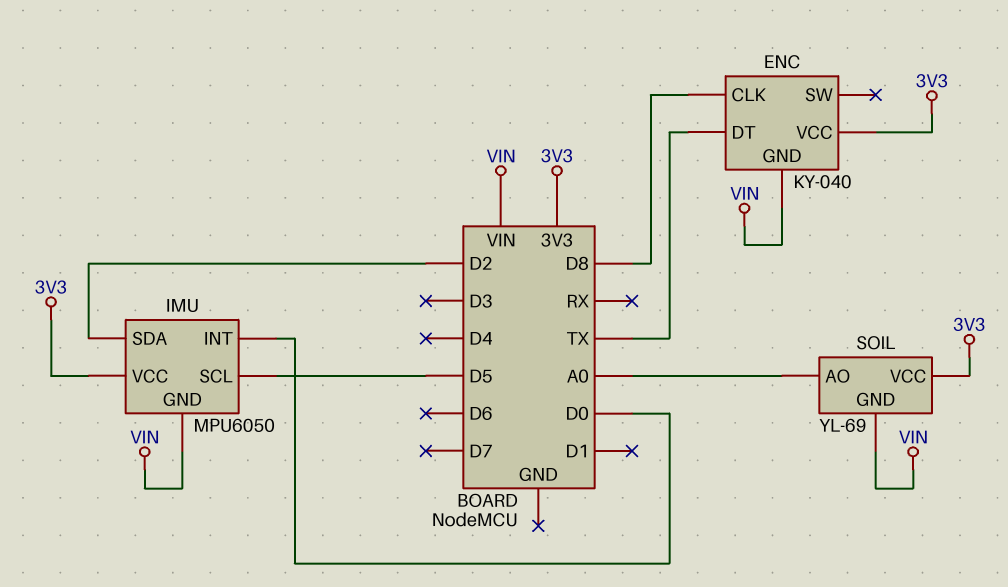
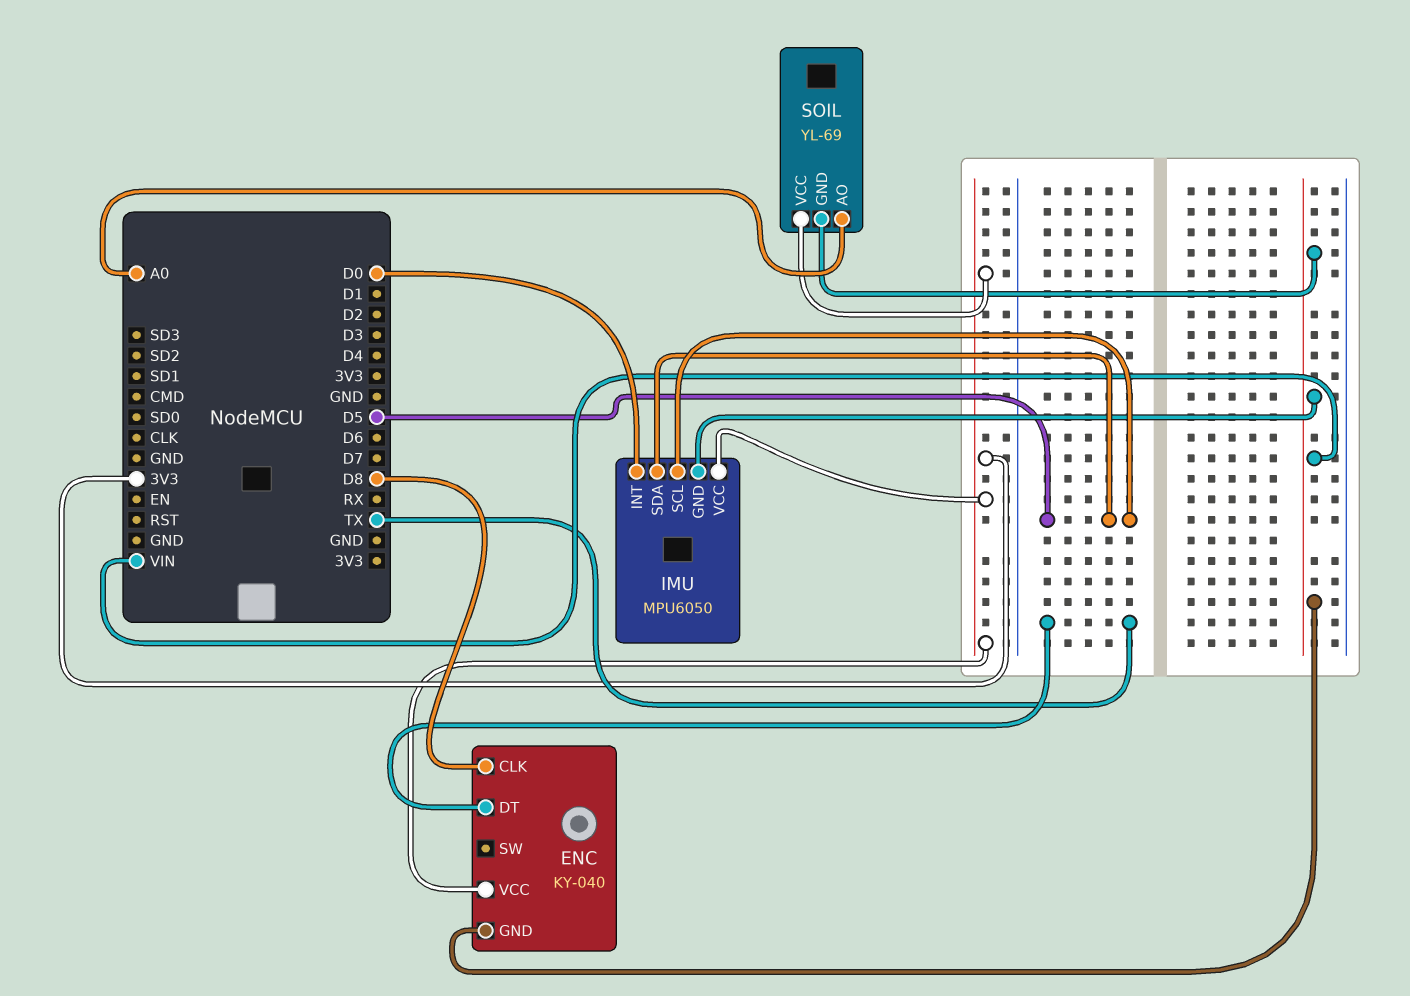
IMU pin SDA: D2 -> D5

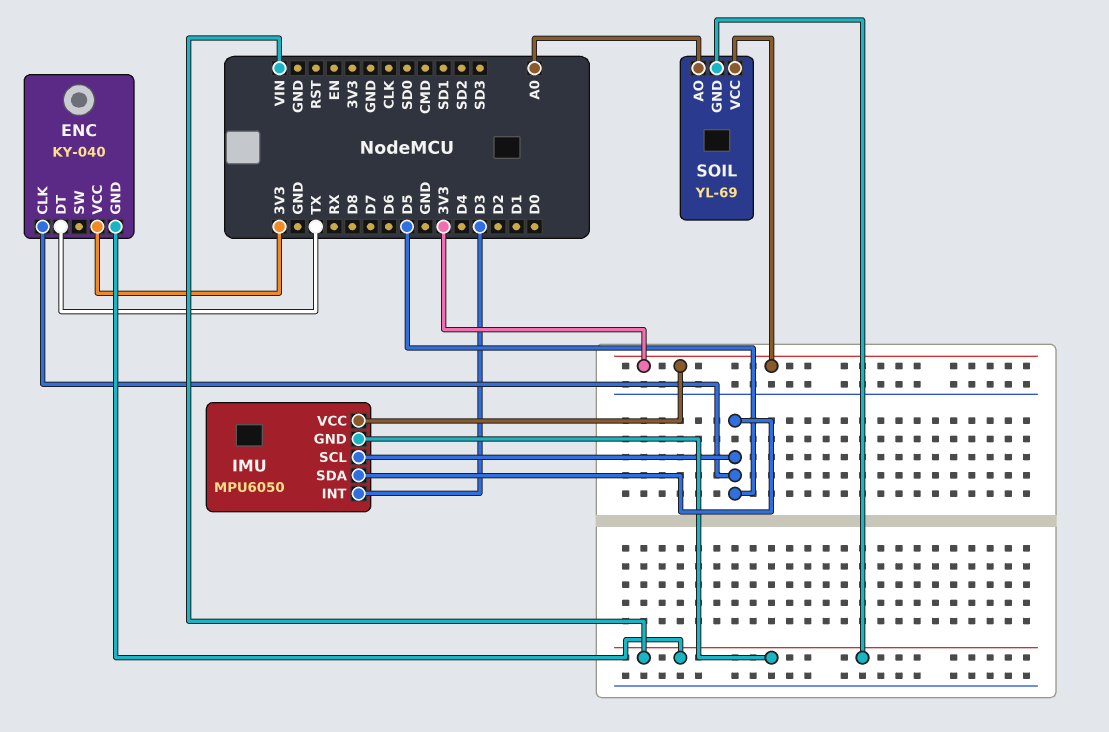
ENC pin CLK: D8 -> D5
IMU pin INT: D0 -> D3

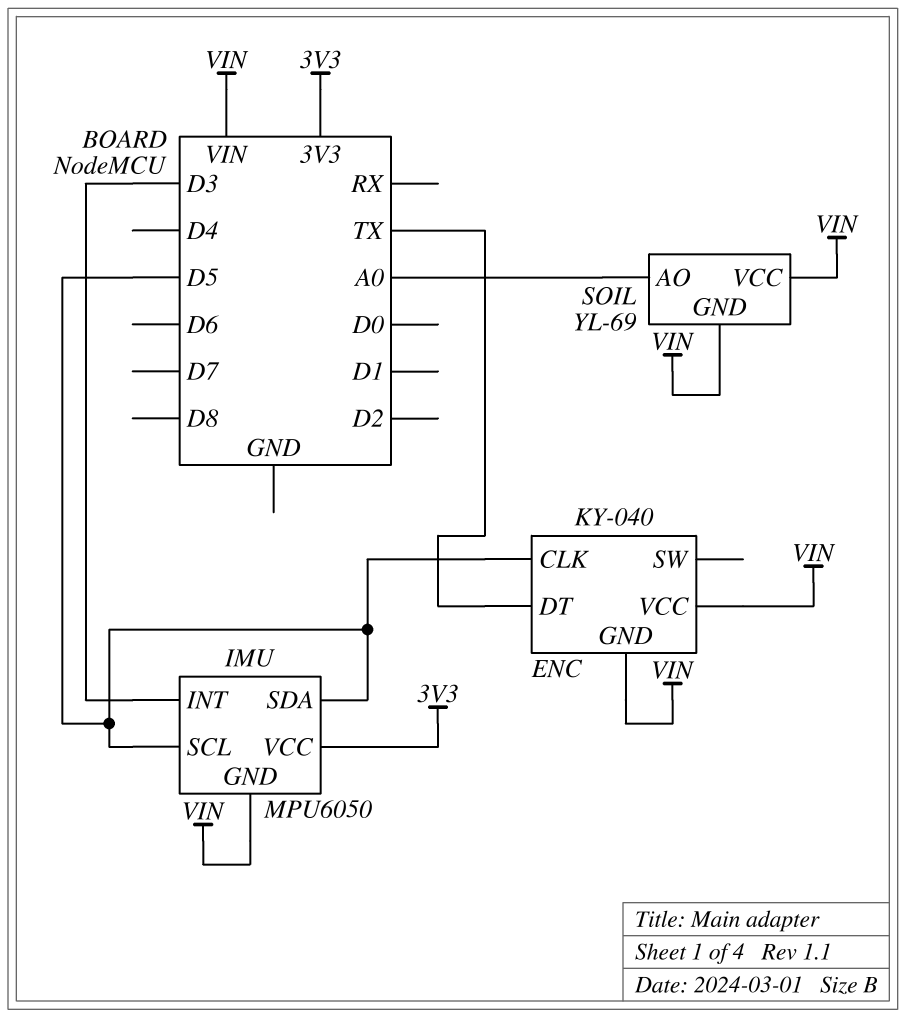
ENC pin VCC: 3V3 -> VIN
SOIL pin VCC: 3V3 -> VIN

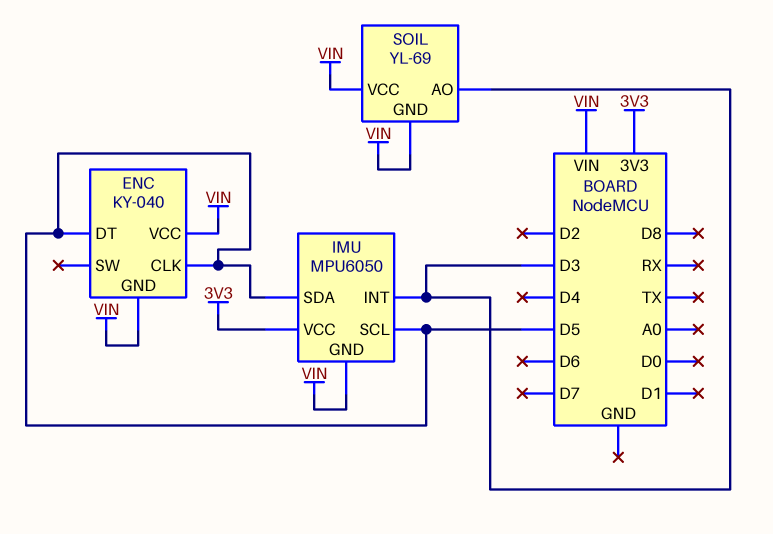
ENC pin DT: TX -> D5
SOIL pin AO: A0 -> D3

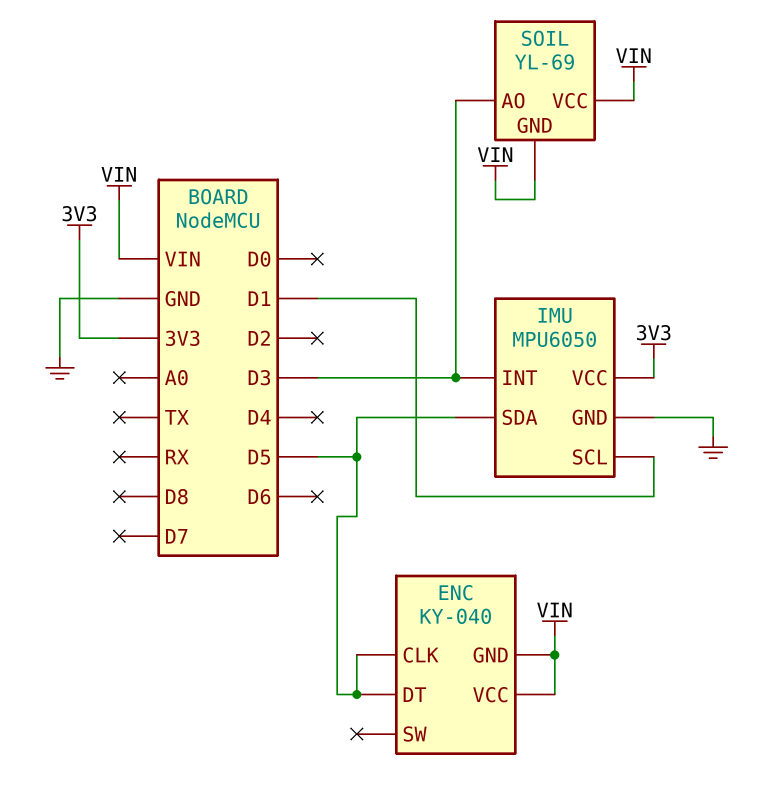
IMU pin GND: VIN -> GND
IMU pin SCL: D5 -> D1

